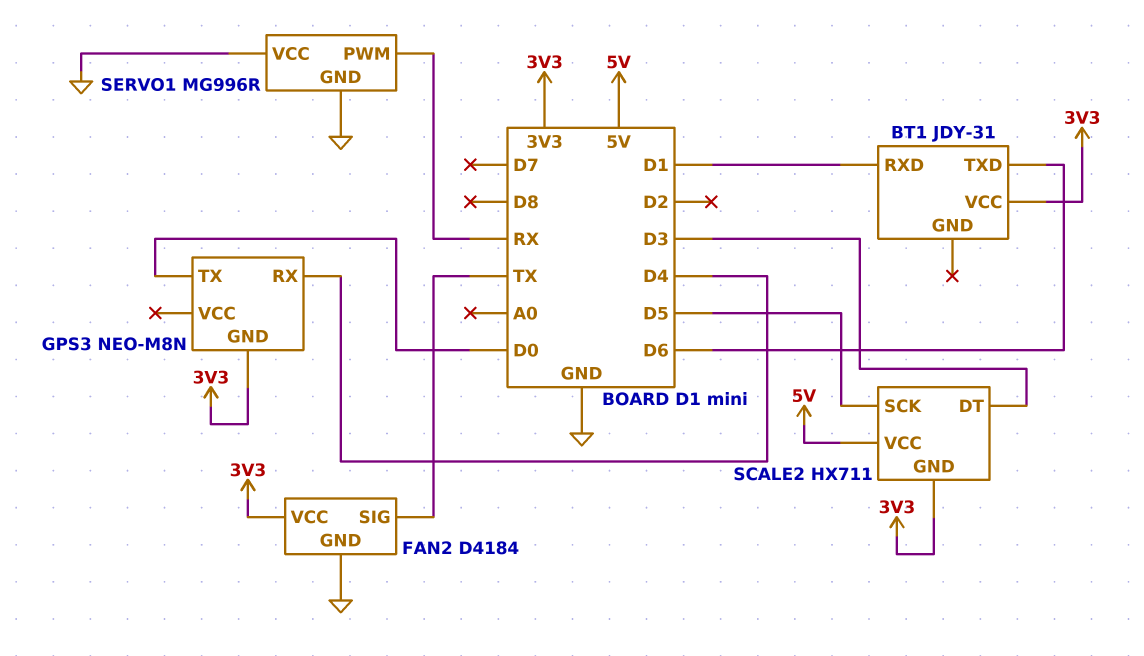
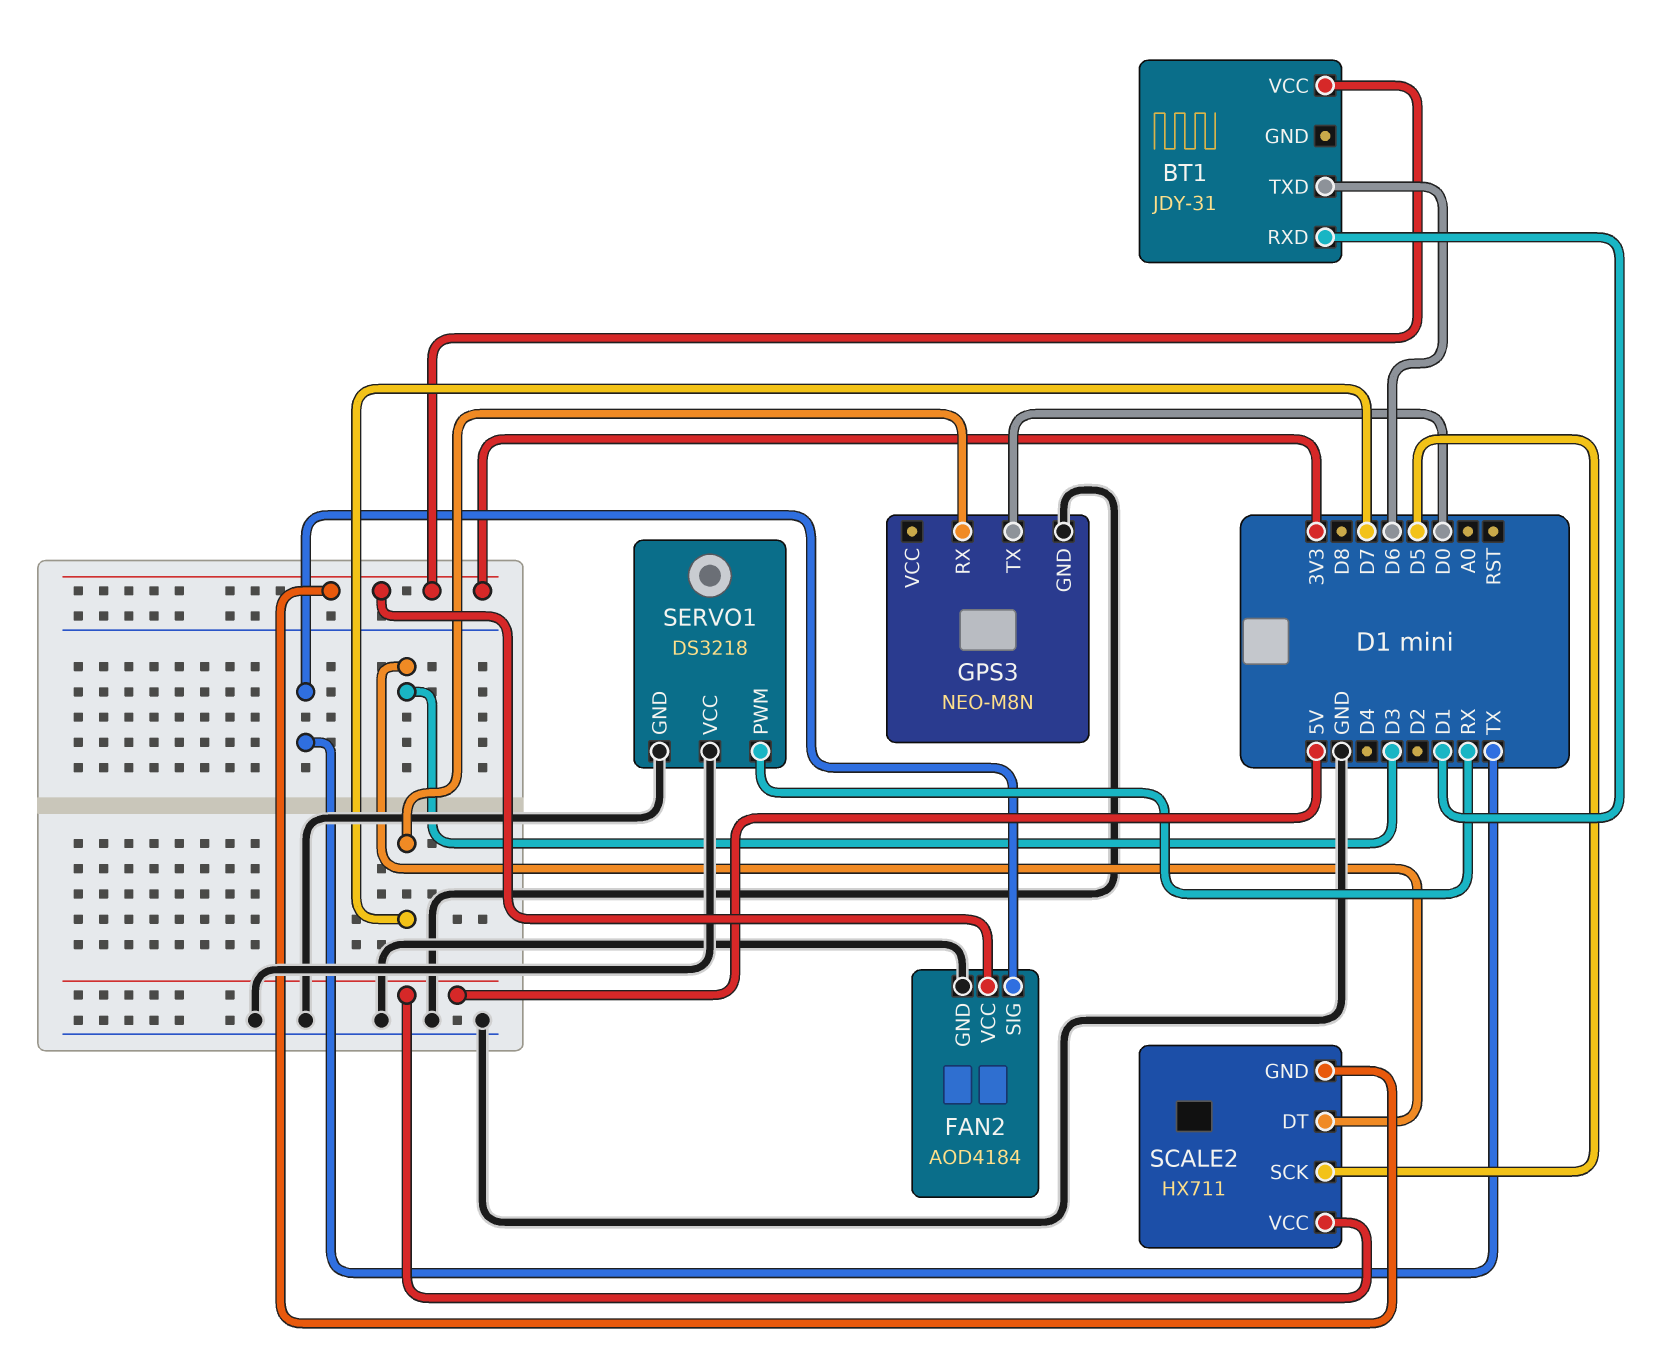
FAN2: D4184 -> AOD4184
GPS3 pin GND: 3V3 -> GND
GPS3 pin RX: D4 -> D7
SERVO1: MG996R -> DS3218

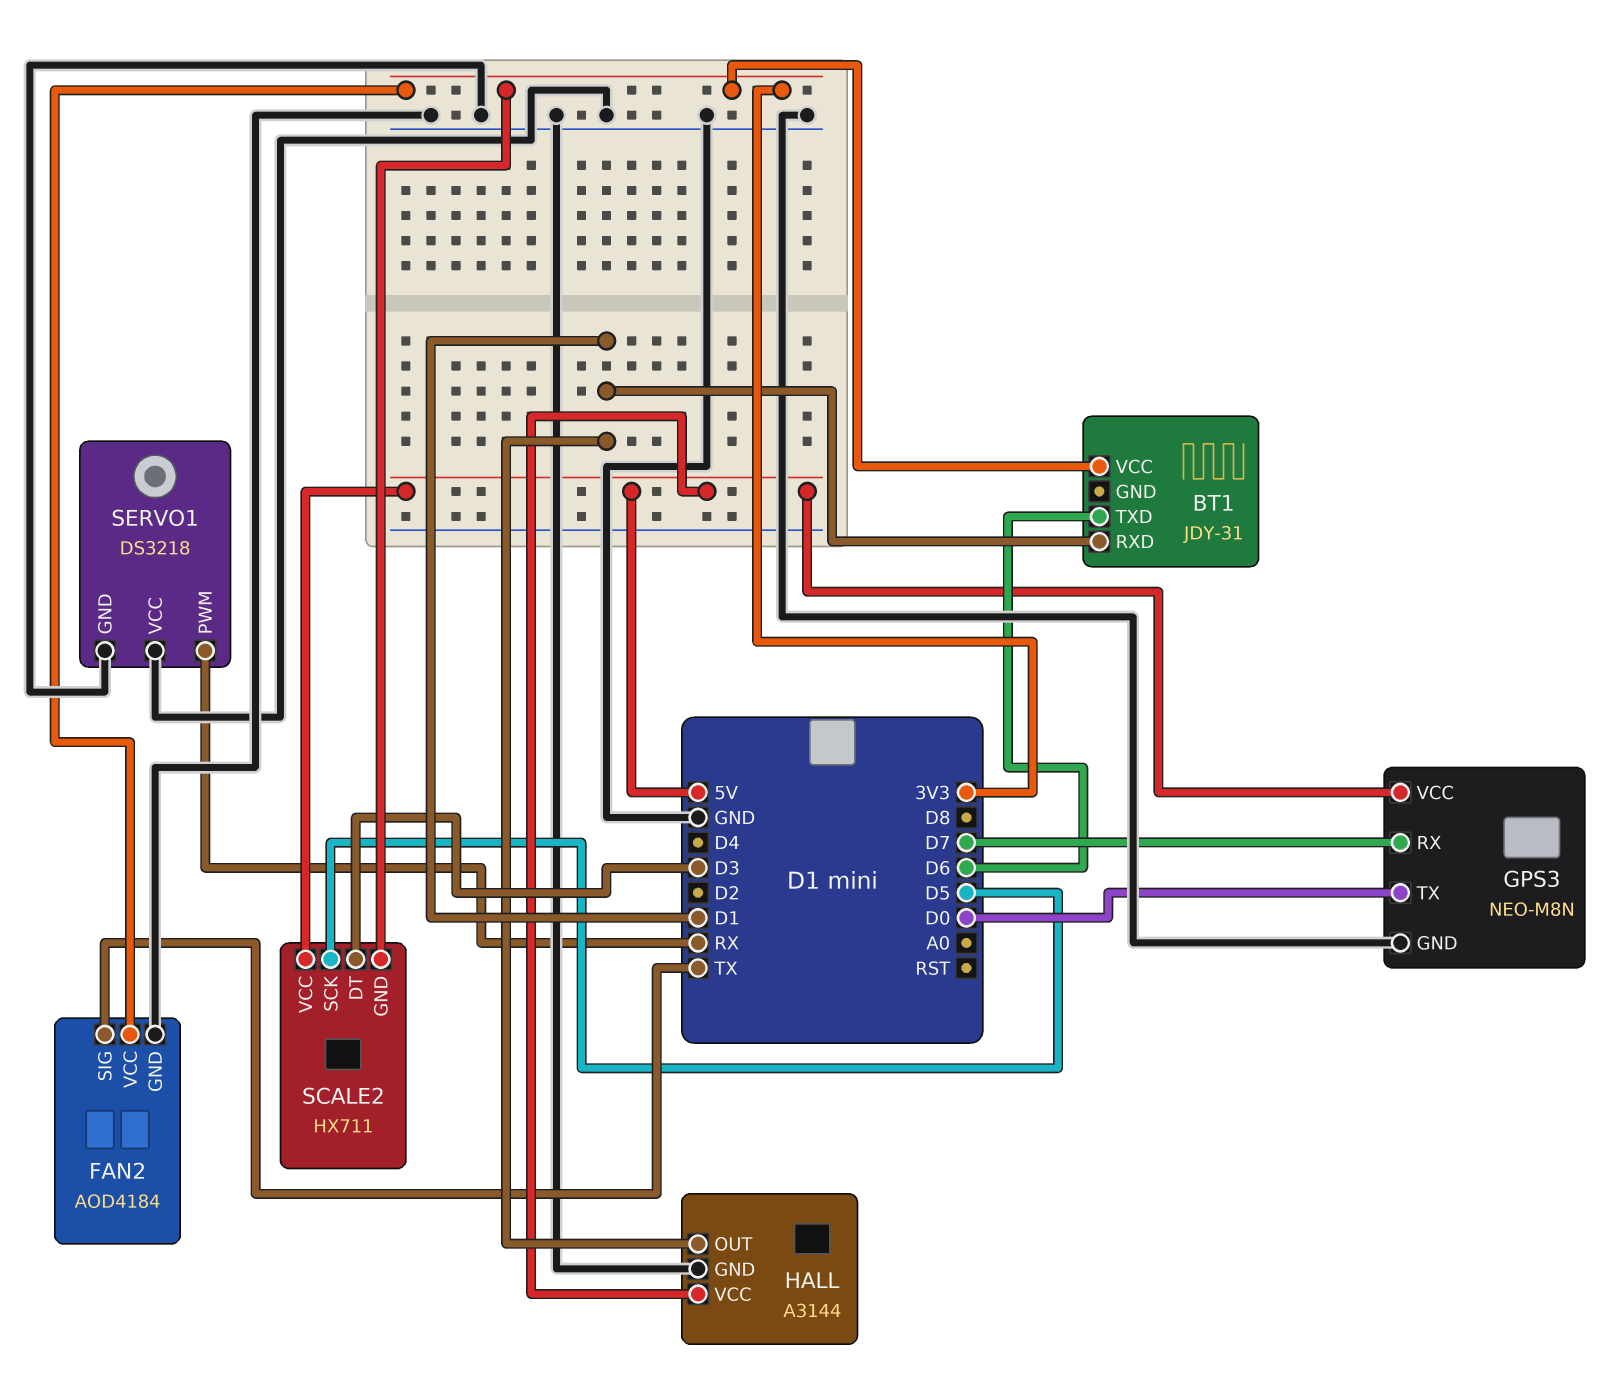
GPS3 pin VCC: none -> 5V
HALL: none -> A3144
HALL pin GND: none -> GND
HALL pin OUT: none -> D1
HALL pin VCC: none -> 5V

